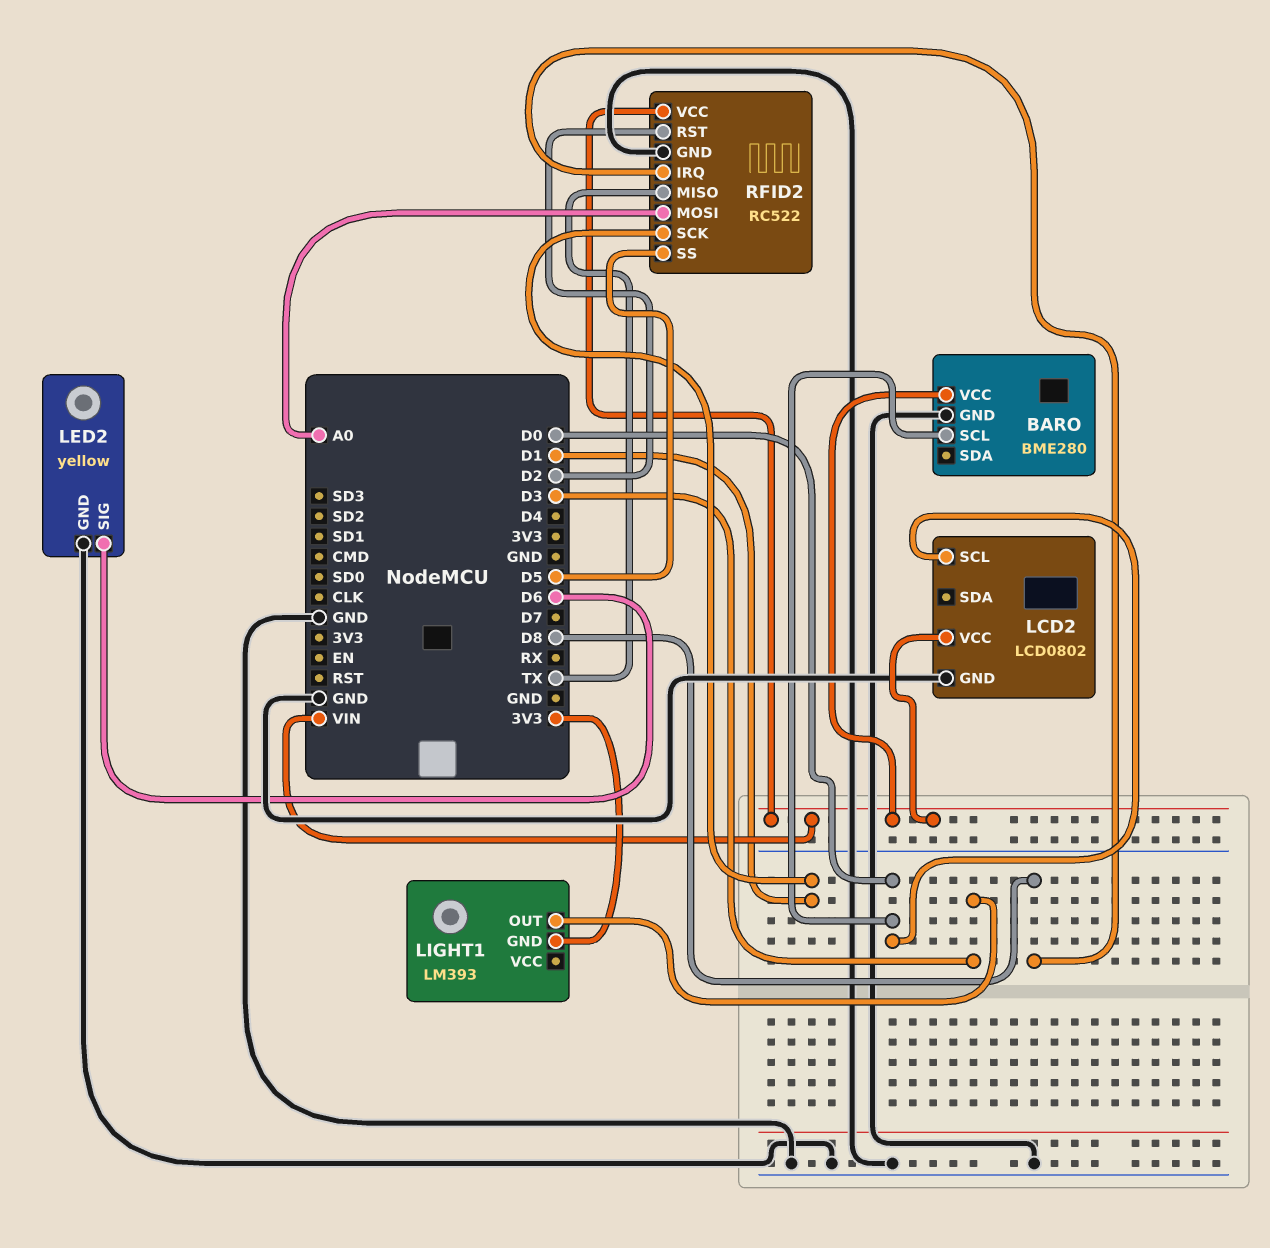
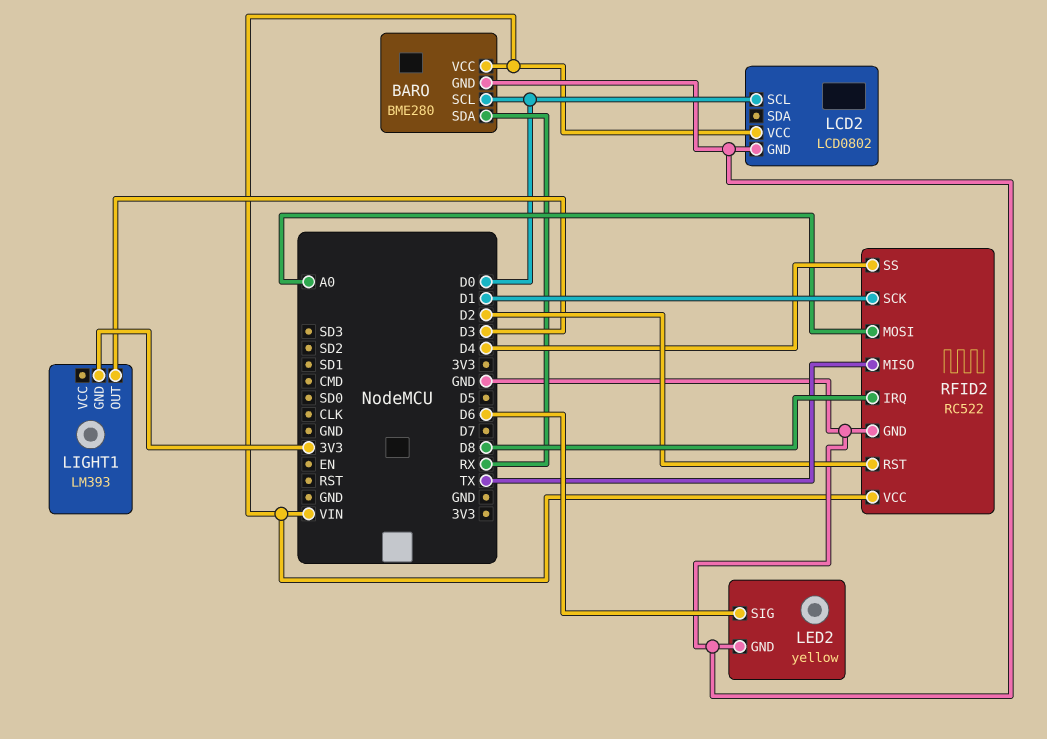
BARO pin SDA: none -> RX
RFID2 pin SS: D5 -> D4

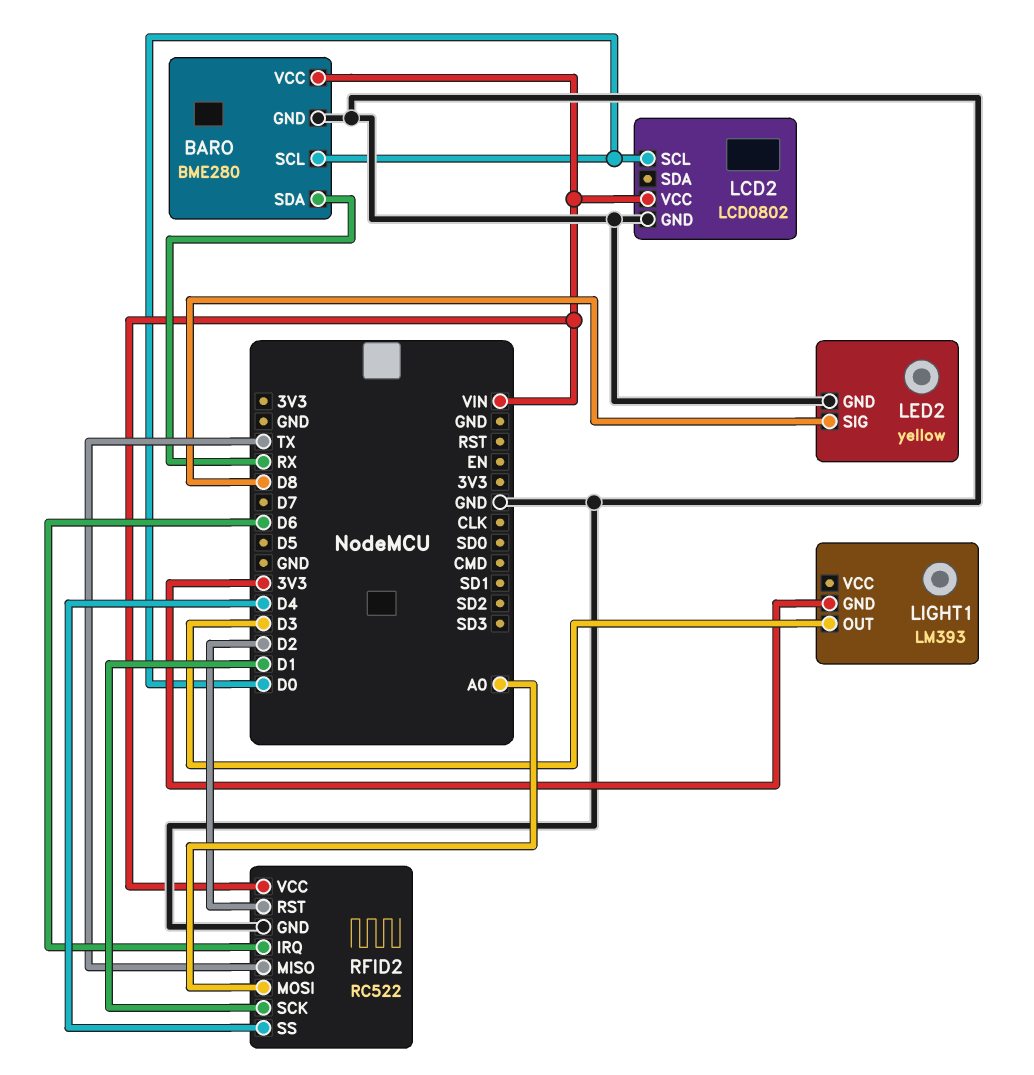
LED2 pin SIG: D6 -> D8
RFID2 pin IRQ: D8 -> D6

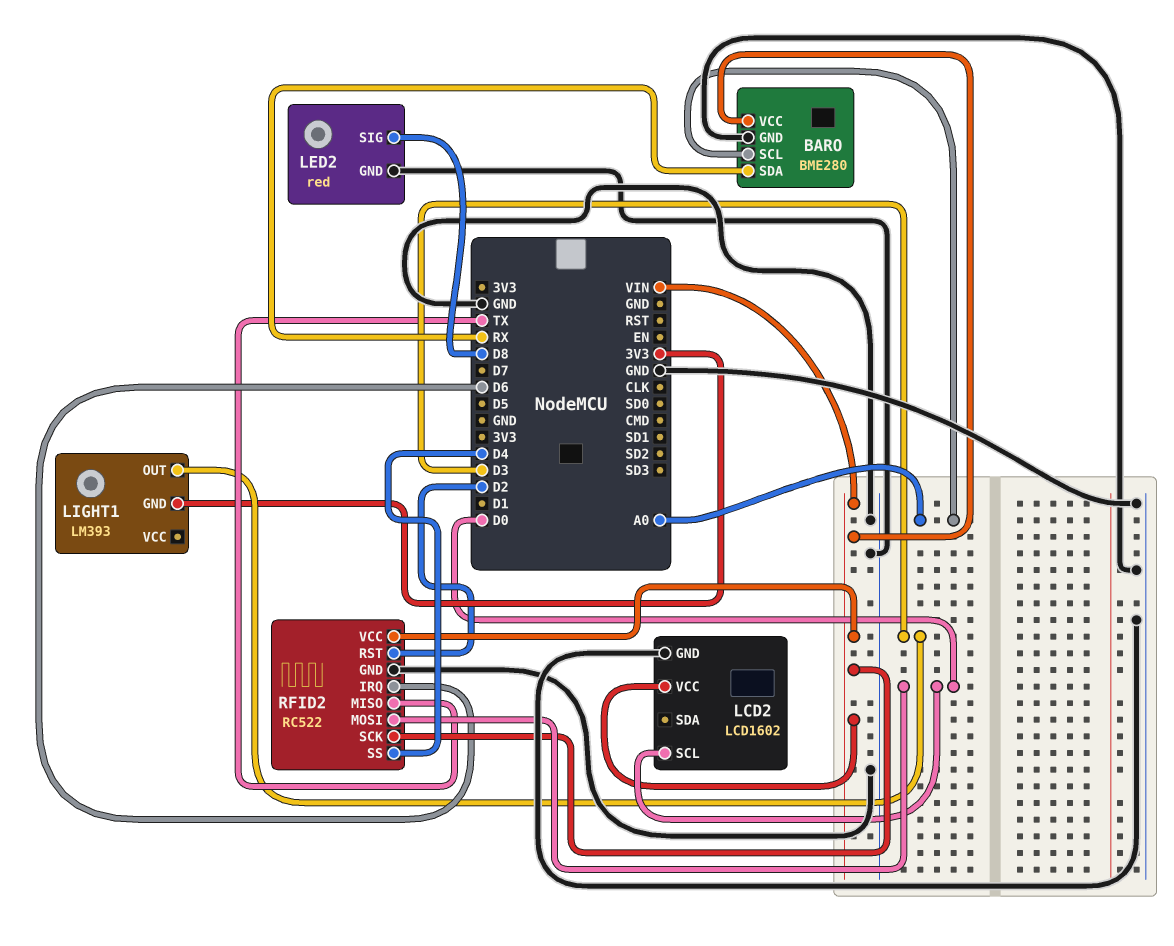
BARO pin SCL: D0 -> A0
LCD2: LCD0802 -> LCD1602
LED2: yellow -> red
RFID2 pin MOSI: A0 -> D0
RFID2 pin SCK: D1 -> VIN

